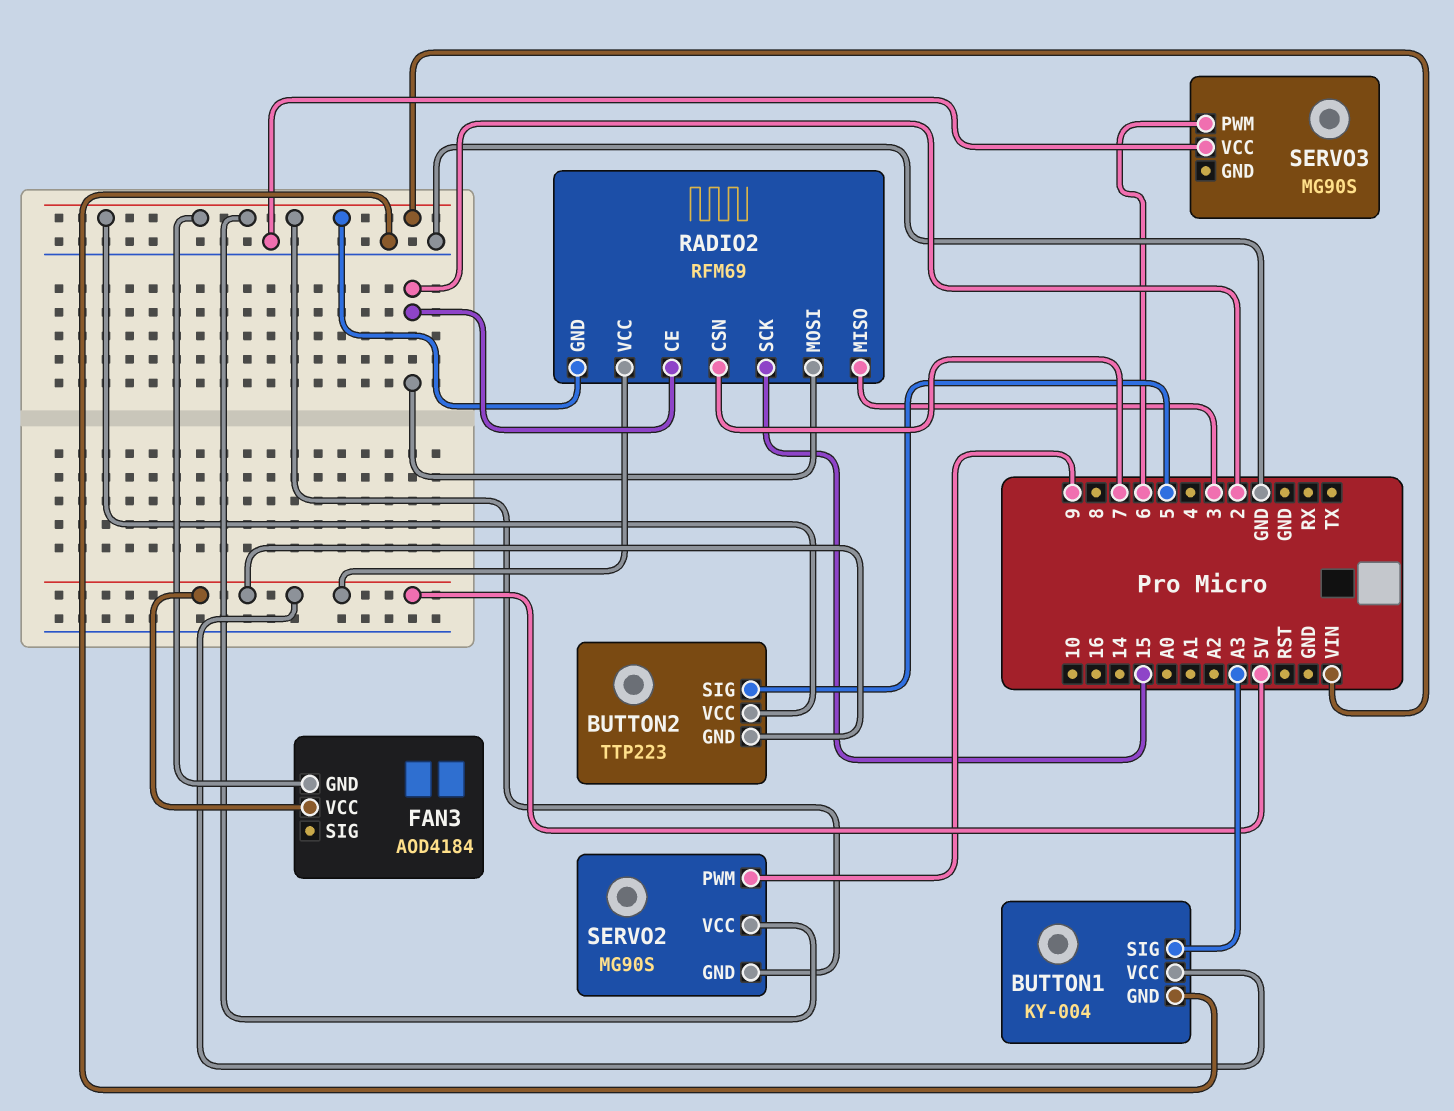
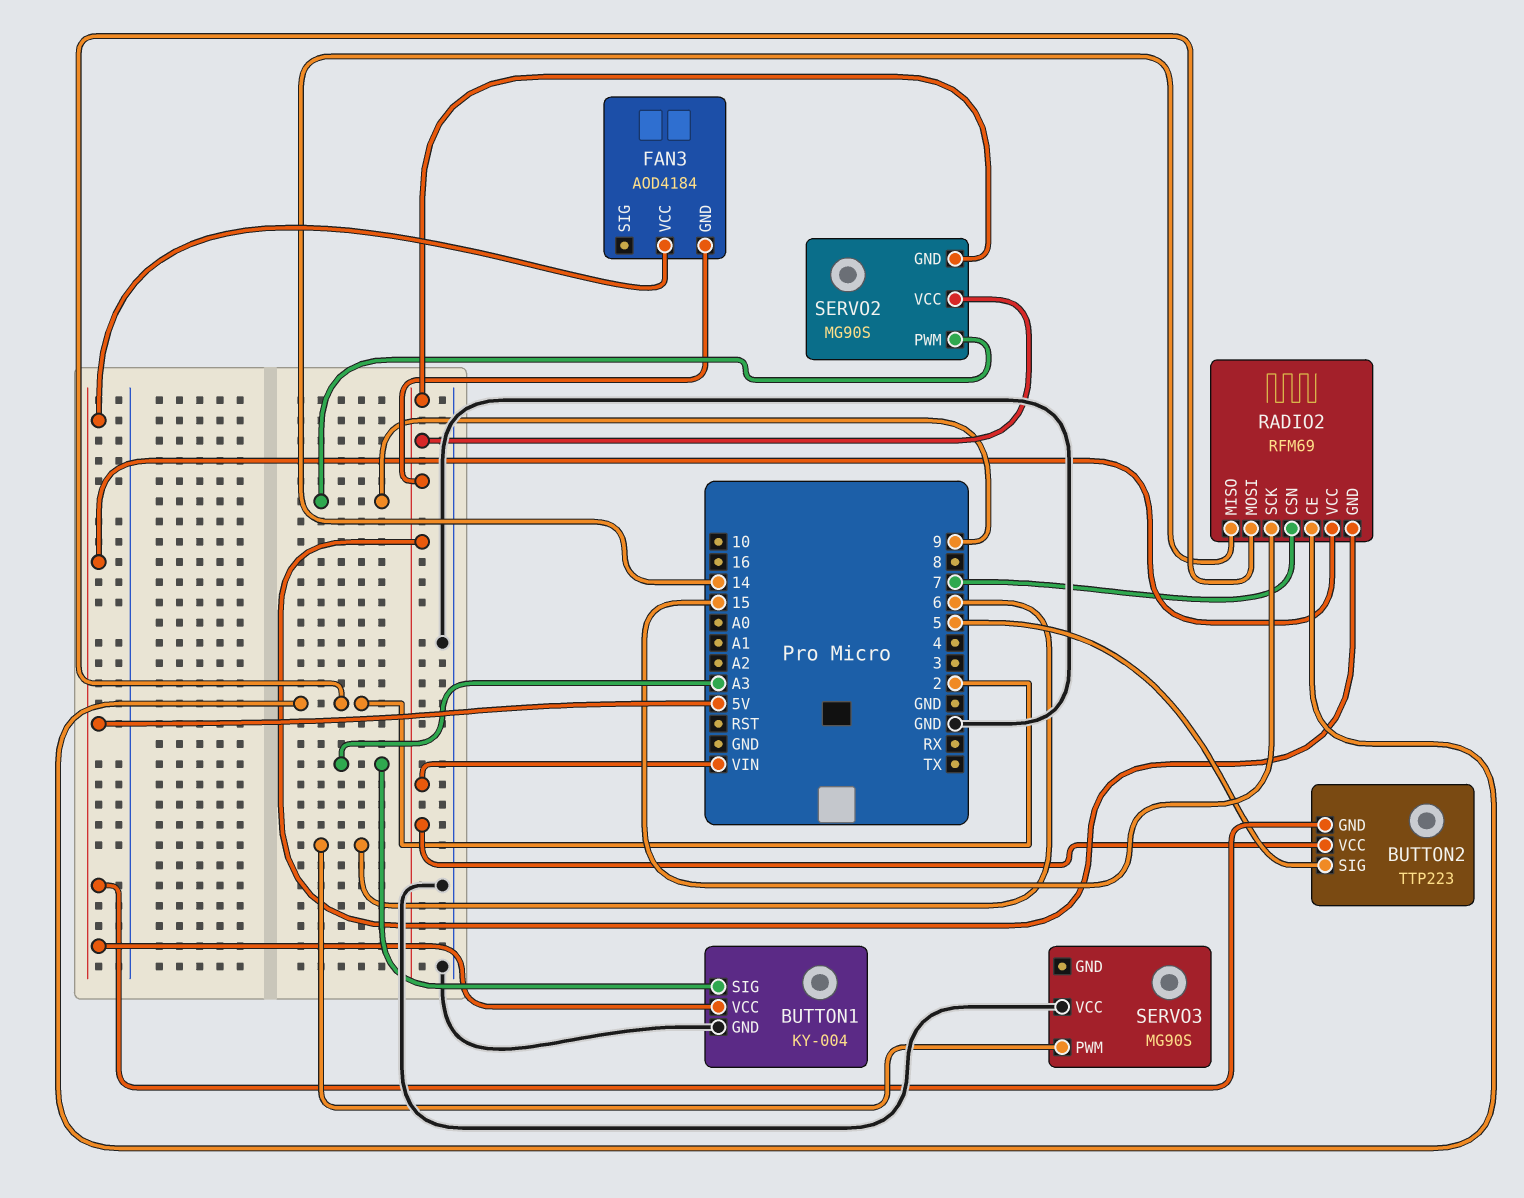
RADIO2 pin MISO: 3 -> 14

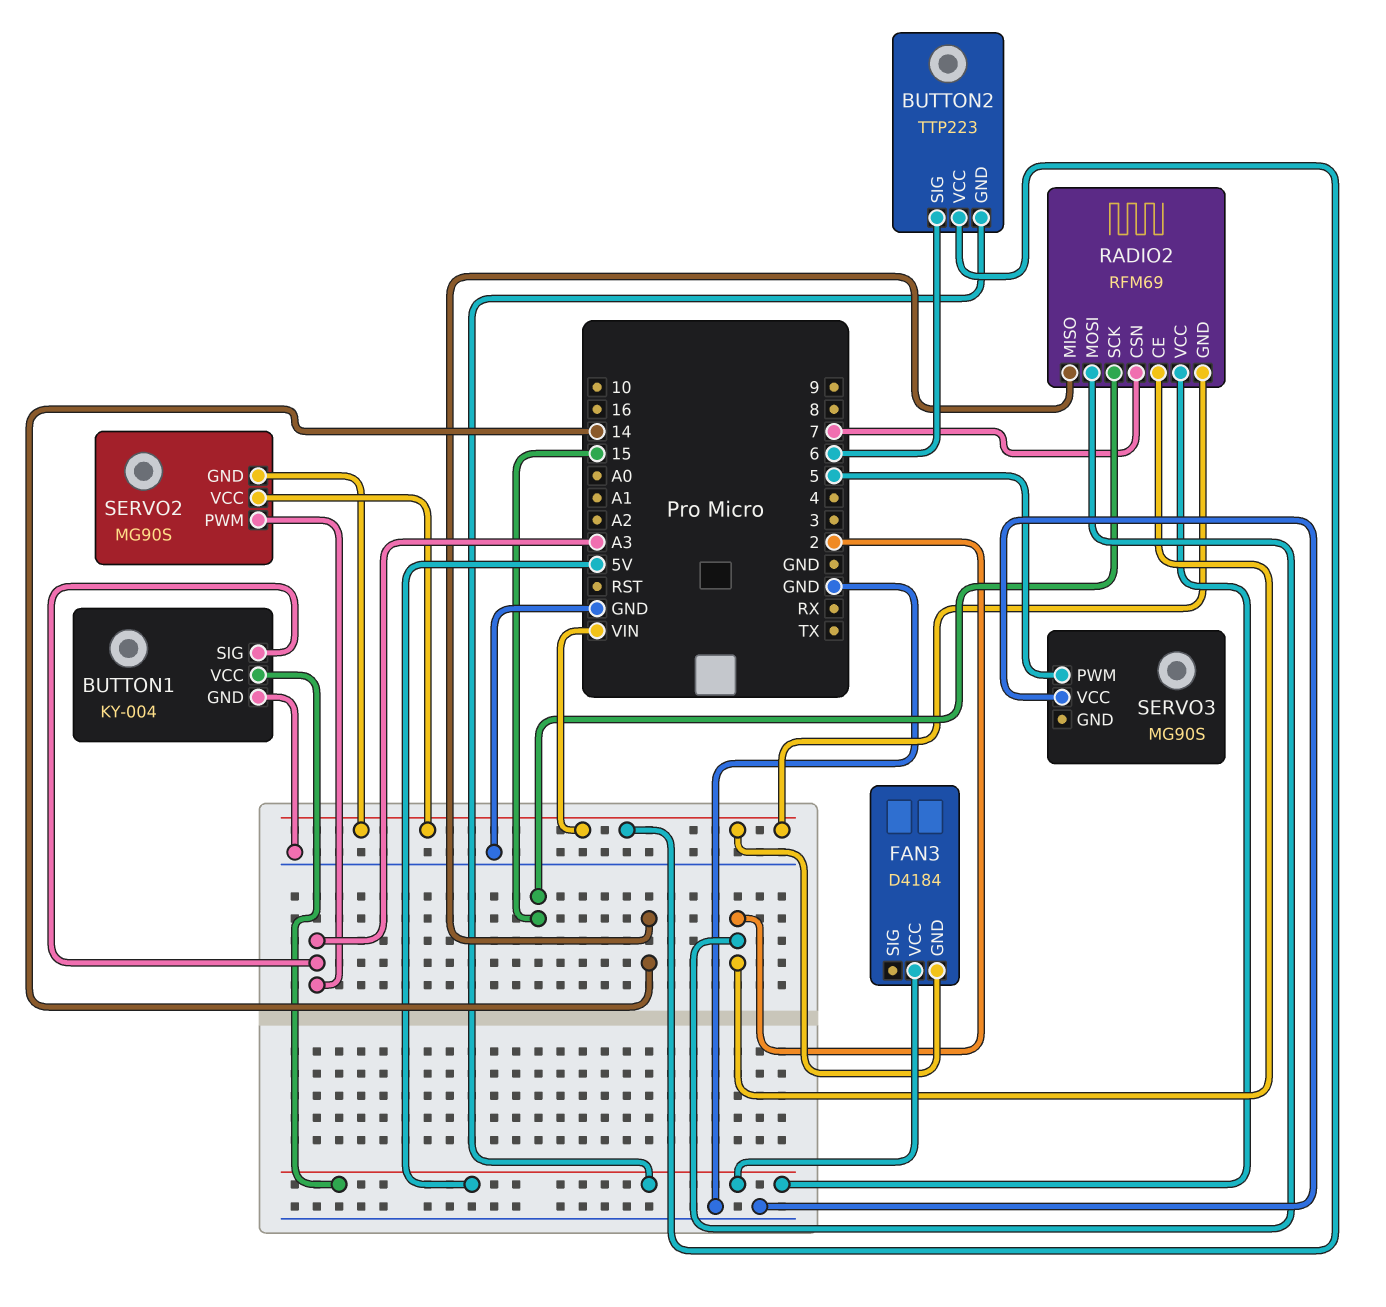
BUTTON2 pin SIG: 5 -> 6
FAN3: AOD4184 -> D4184
SERVO2 pin PWM: 9 -> A3
SERVO3 pin PWM: 6 -> 5

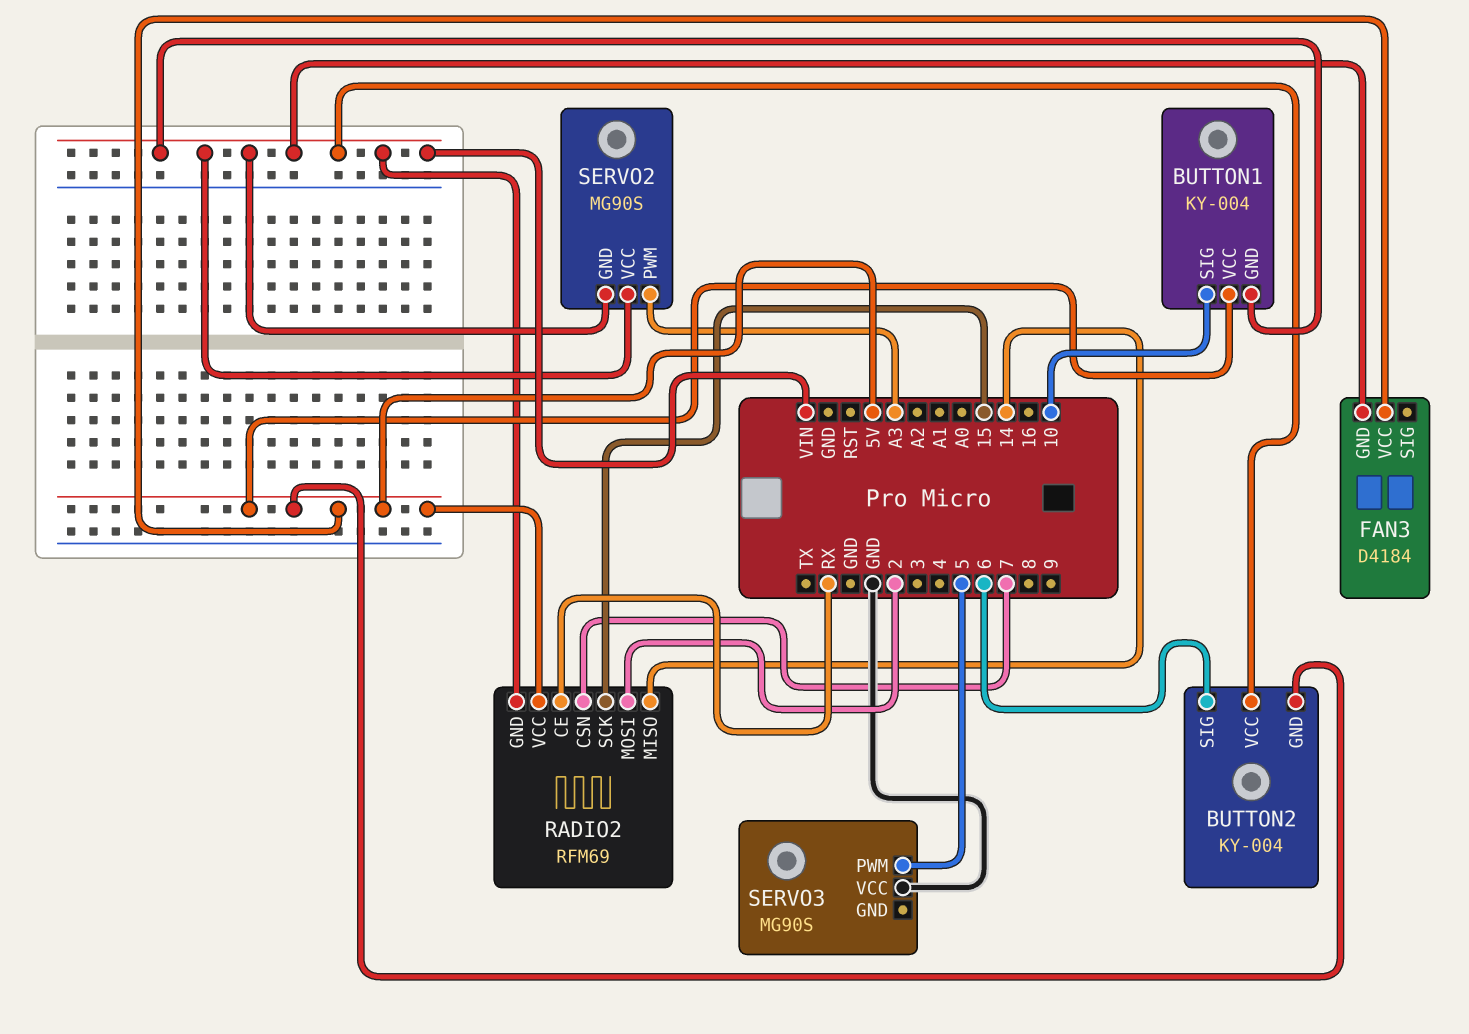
BUTTON1 pin GND: GND -> VIN
BUTTON1 pin SIG: A3 -> 10
BUTTON2: TTP223 -> KY-004
RADIO2 pin CE: 2 -> RX

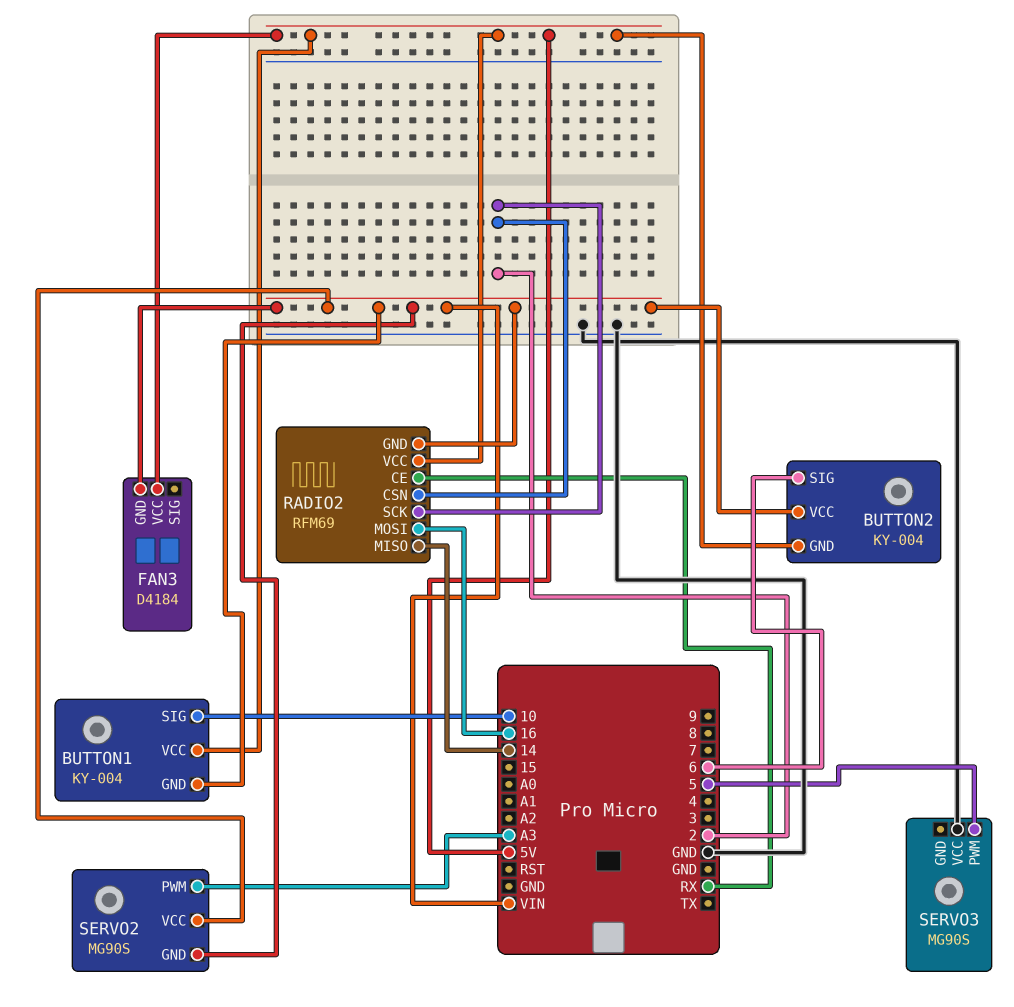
RADIO2 pin CSN: 7 -> 2
RADIO2 pin MOSI: 2 -> 16
RADIO2 pin SCK: 15 -> 2

